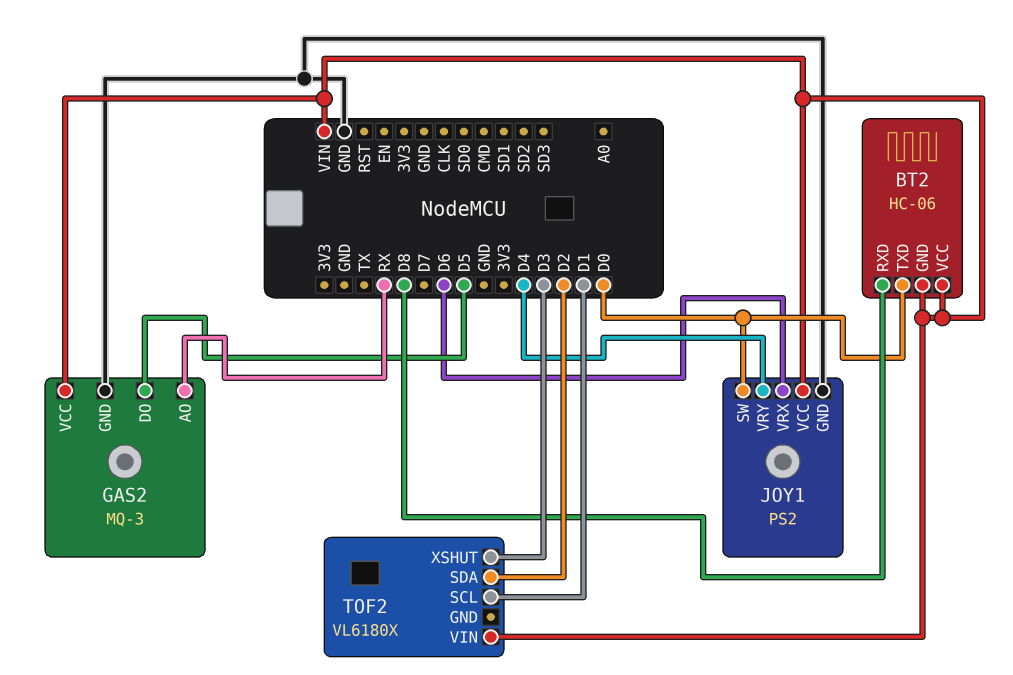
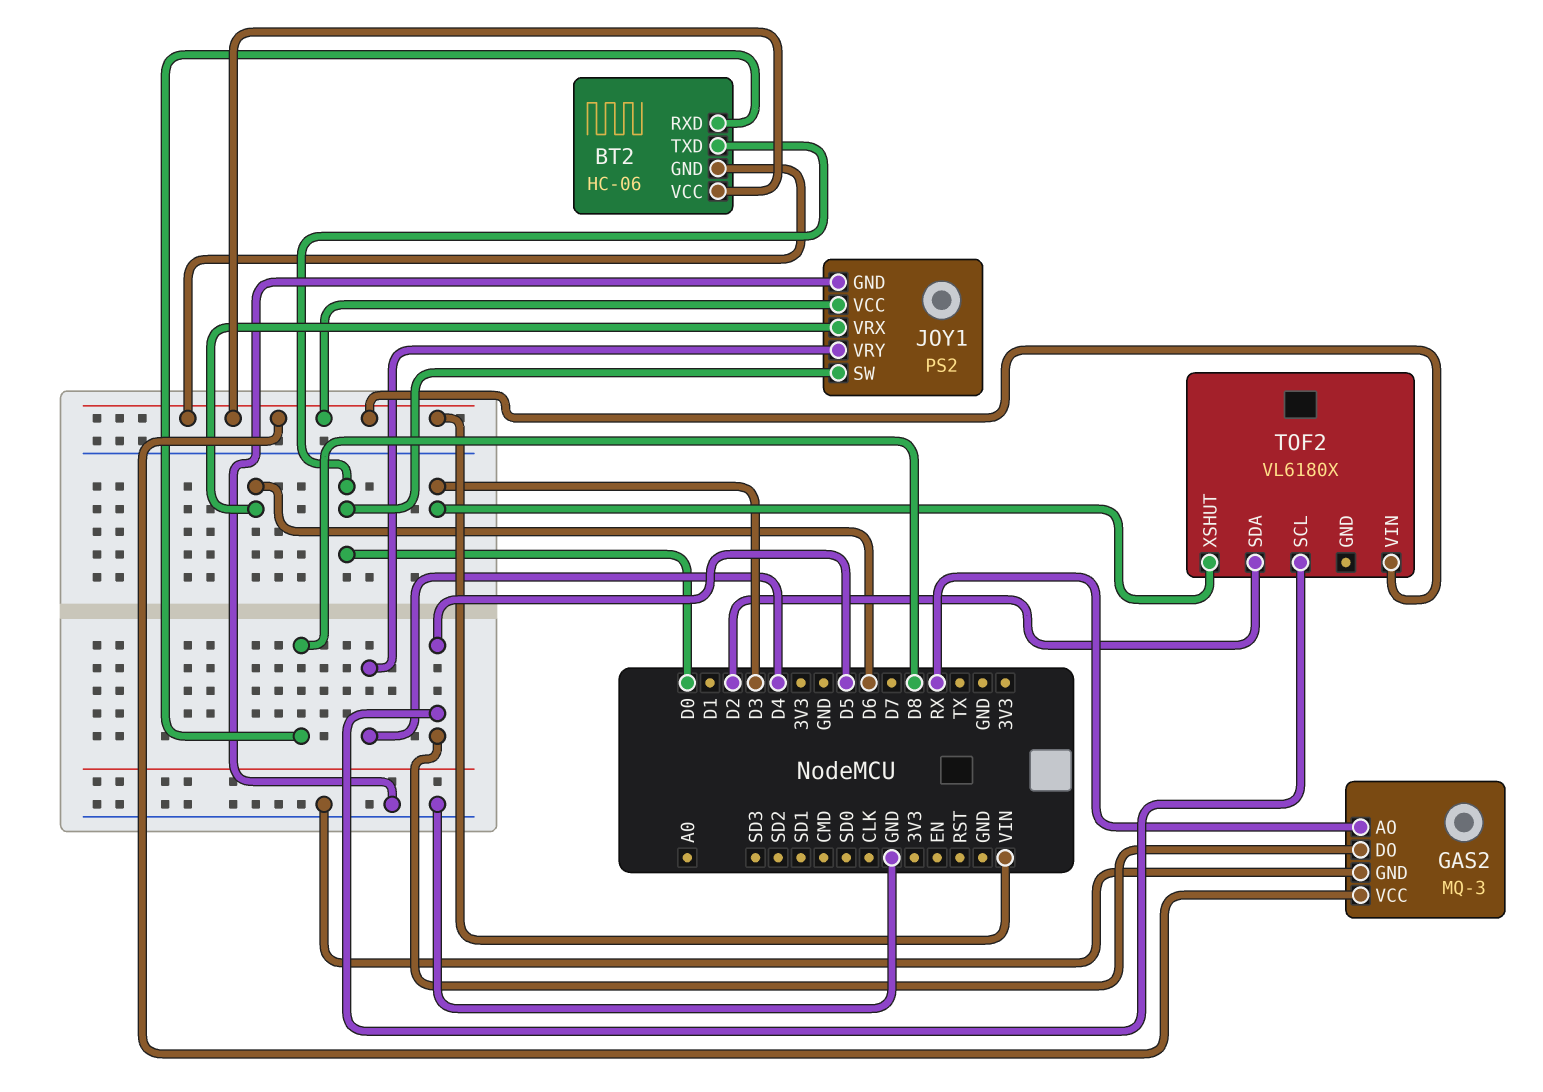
TOF2 pin SCL: D1 -> D5

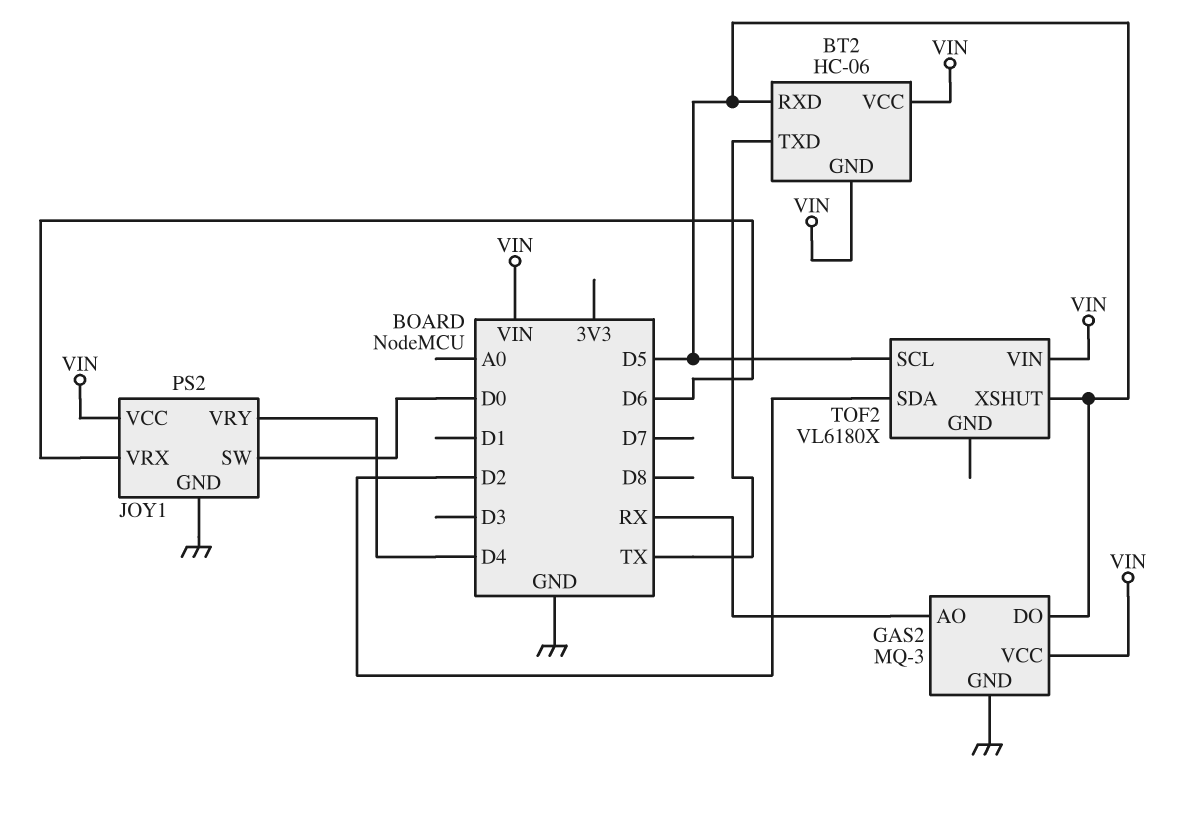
BT2 pin RXD: D8 -> D5
BT2 pin TXD: D0 -> TX
TOF2 pin XSHUT: D3 -> D5

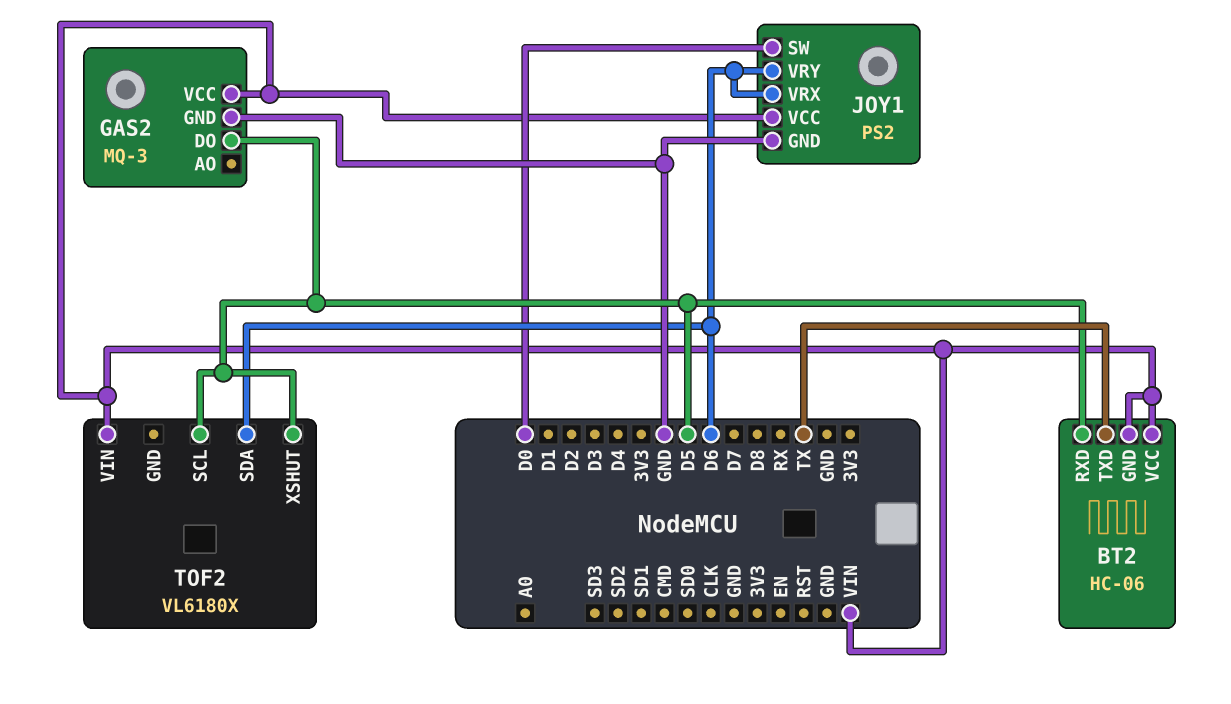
GAS2 pin AO: RX -> none
JOY1 pin VRY: D4 -> D6
TOF2 pin SDA: D2 -> D6

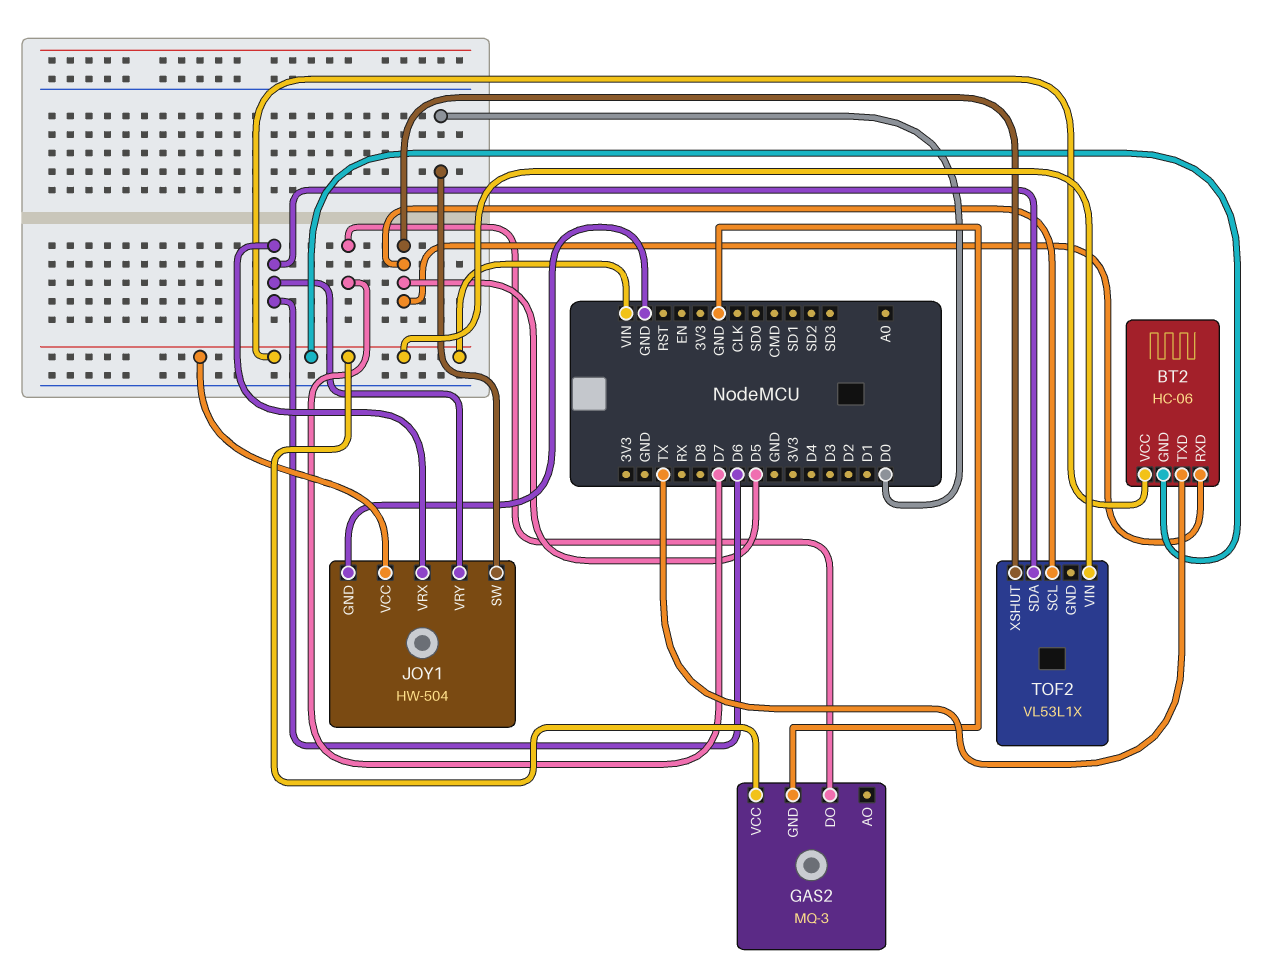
GAS2 pin DO: D5 -> D7
JOY1: PS2 -> HW-504
TOF2: VL6180X -> VL53L1X

